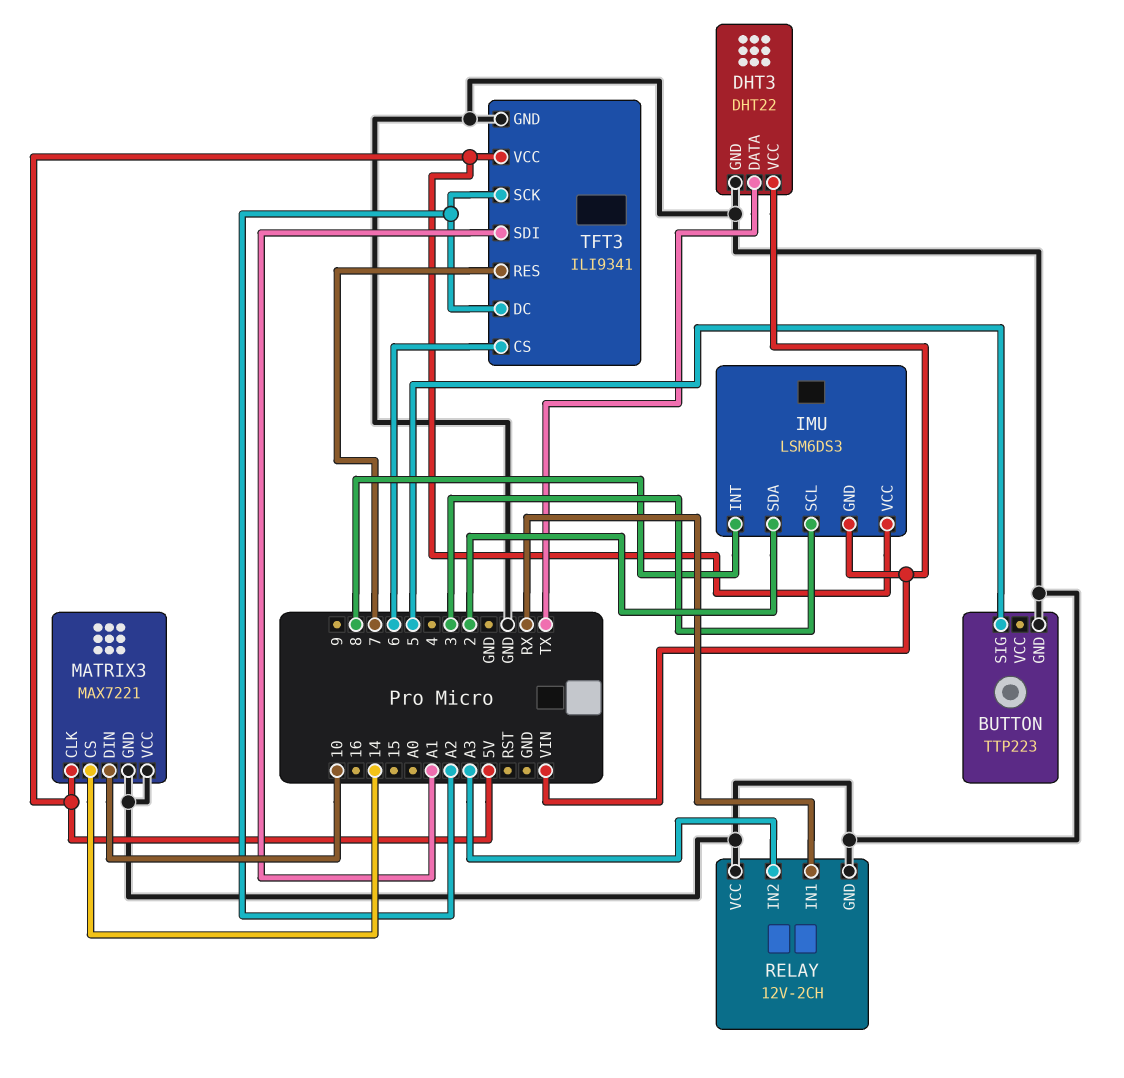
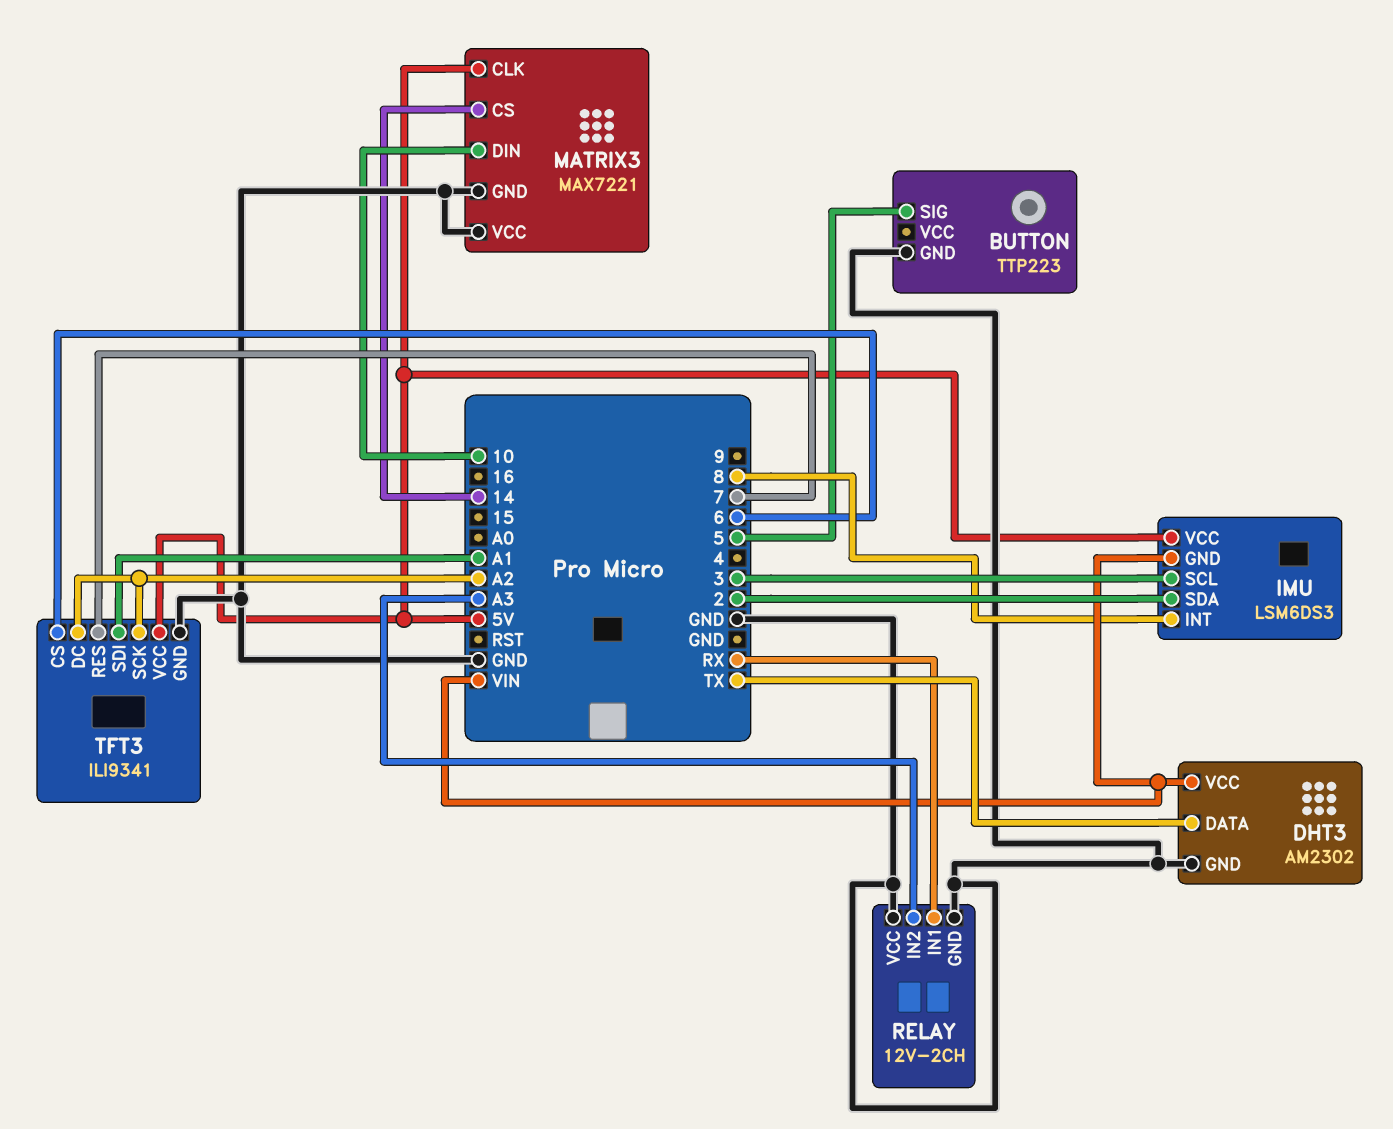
DHT3: DHT22 -> AM2302

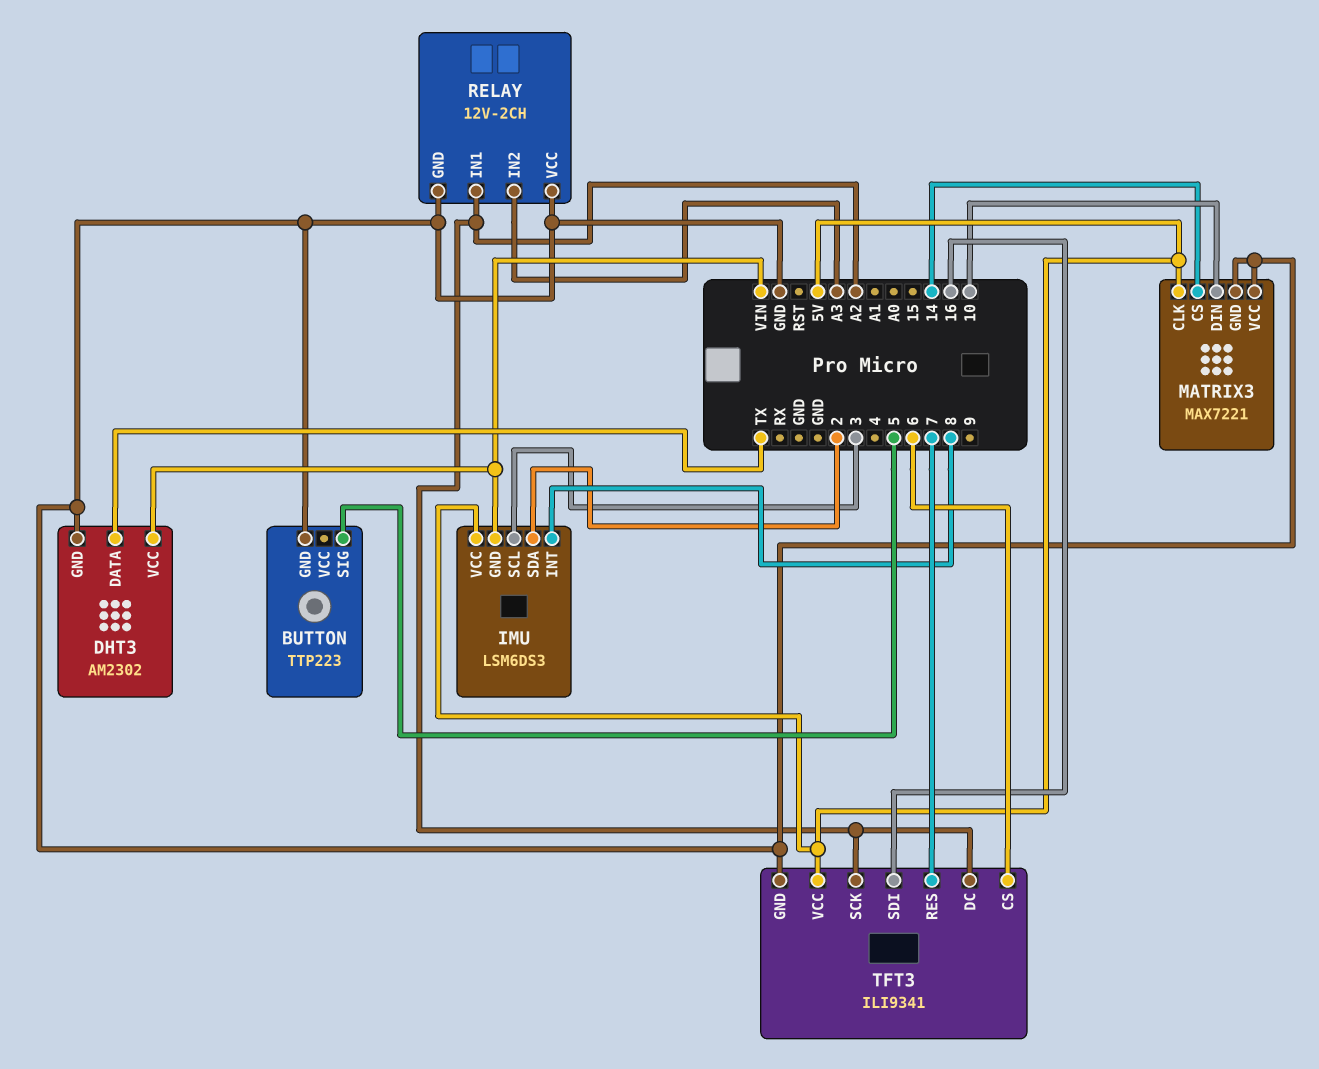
RELAY pin IN1: RX -> A2
TFT3 pin SDI: A1 -> 16

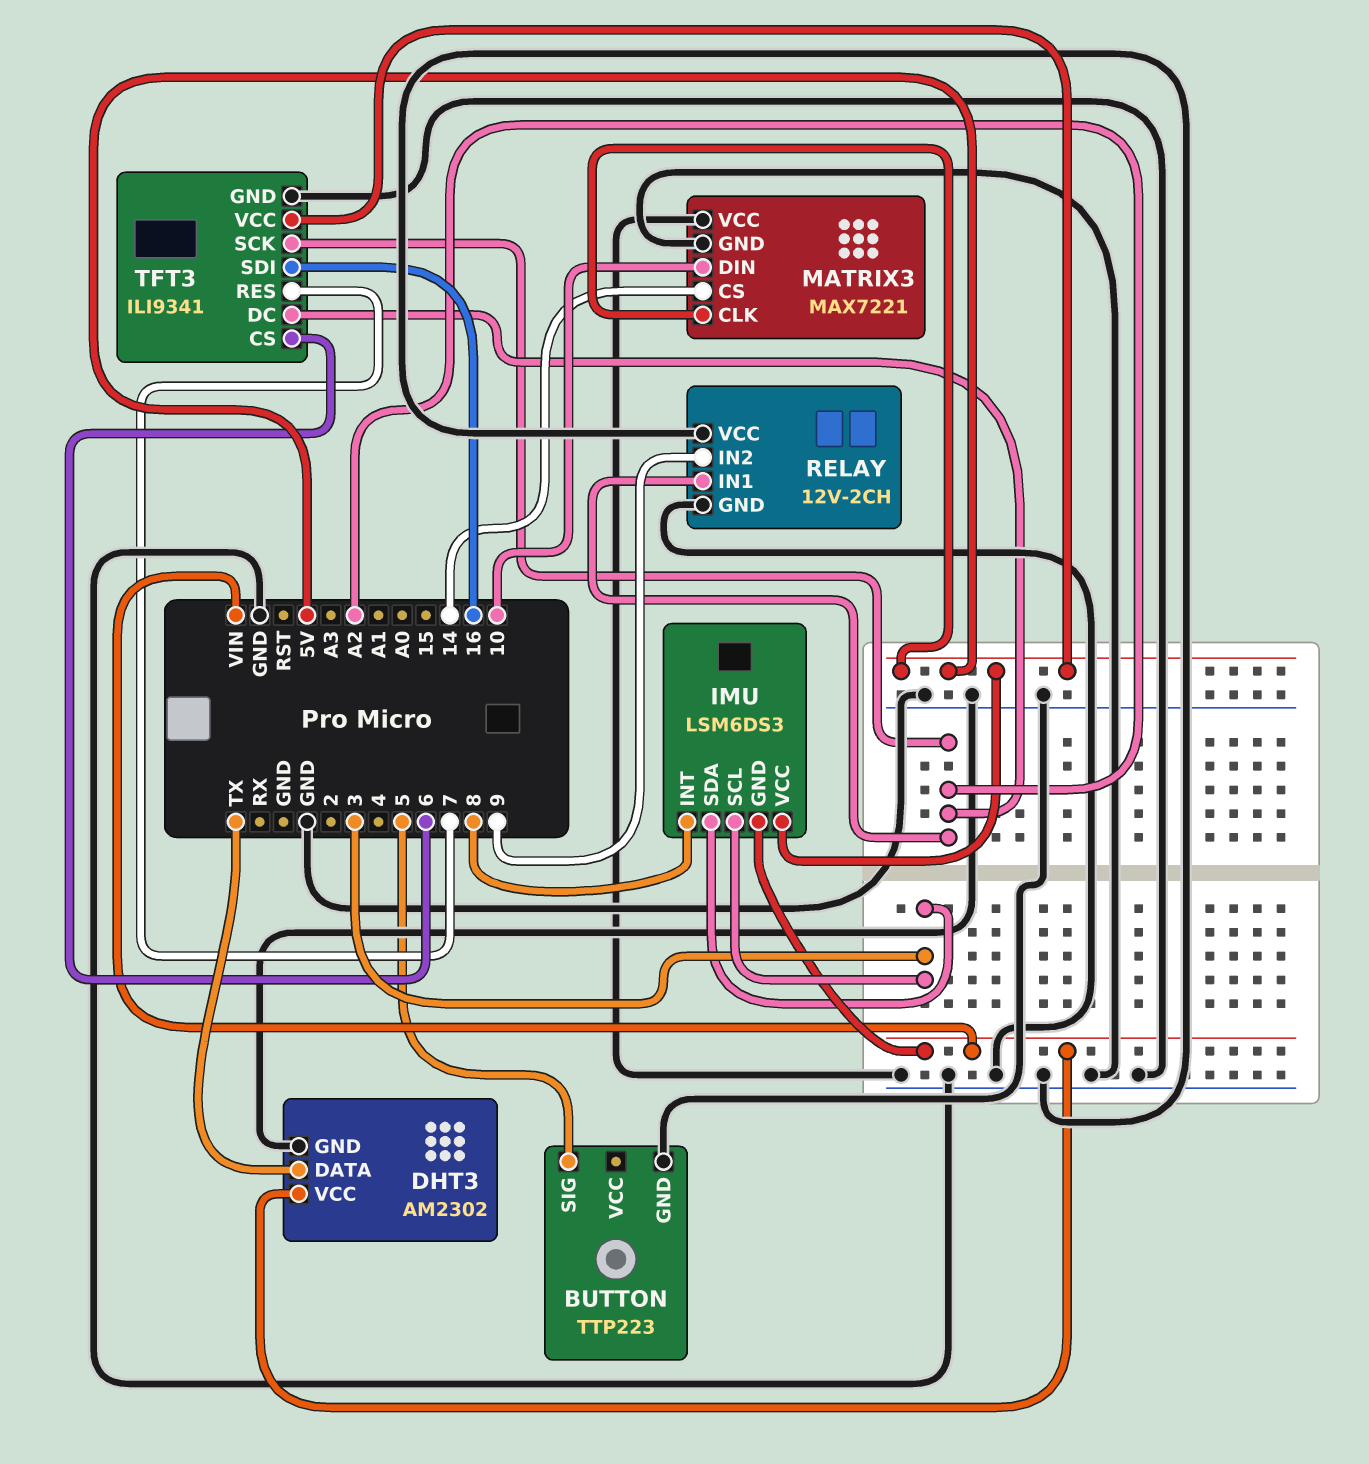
IMU pin SDA: 2 -> 3
RELAY pin IN2: A3 -> 9

